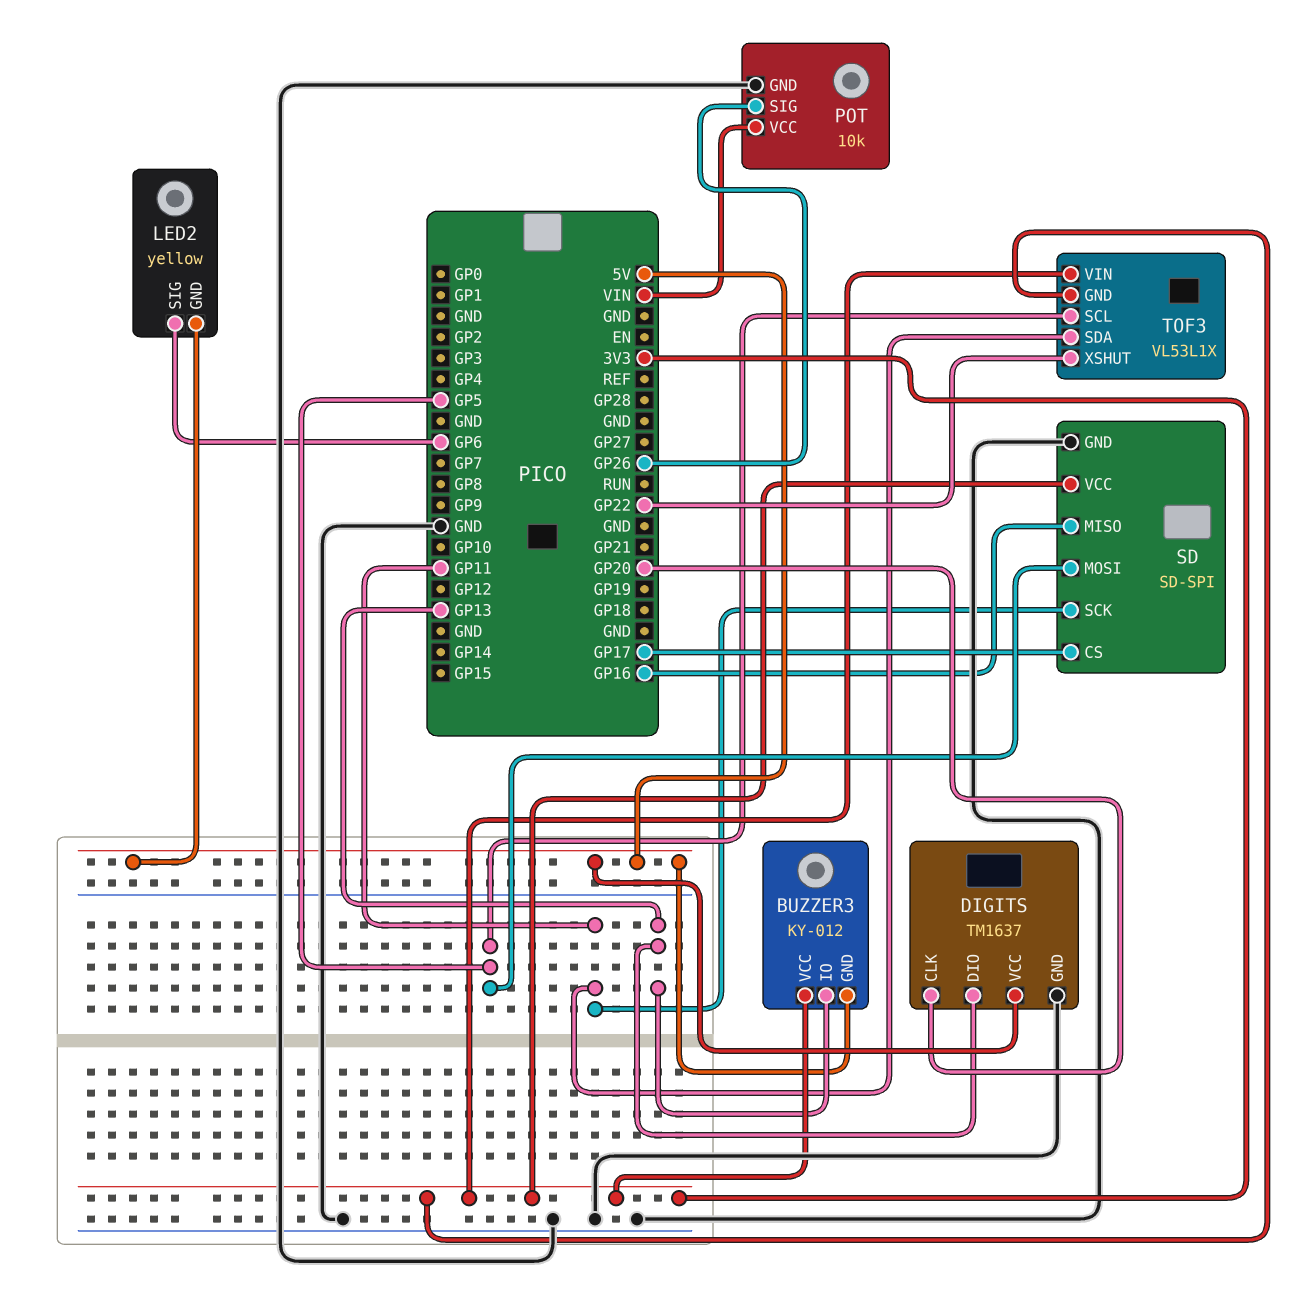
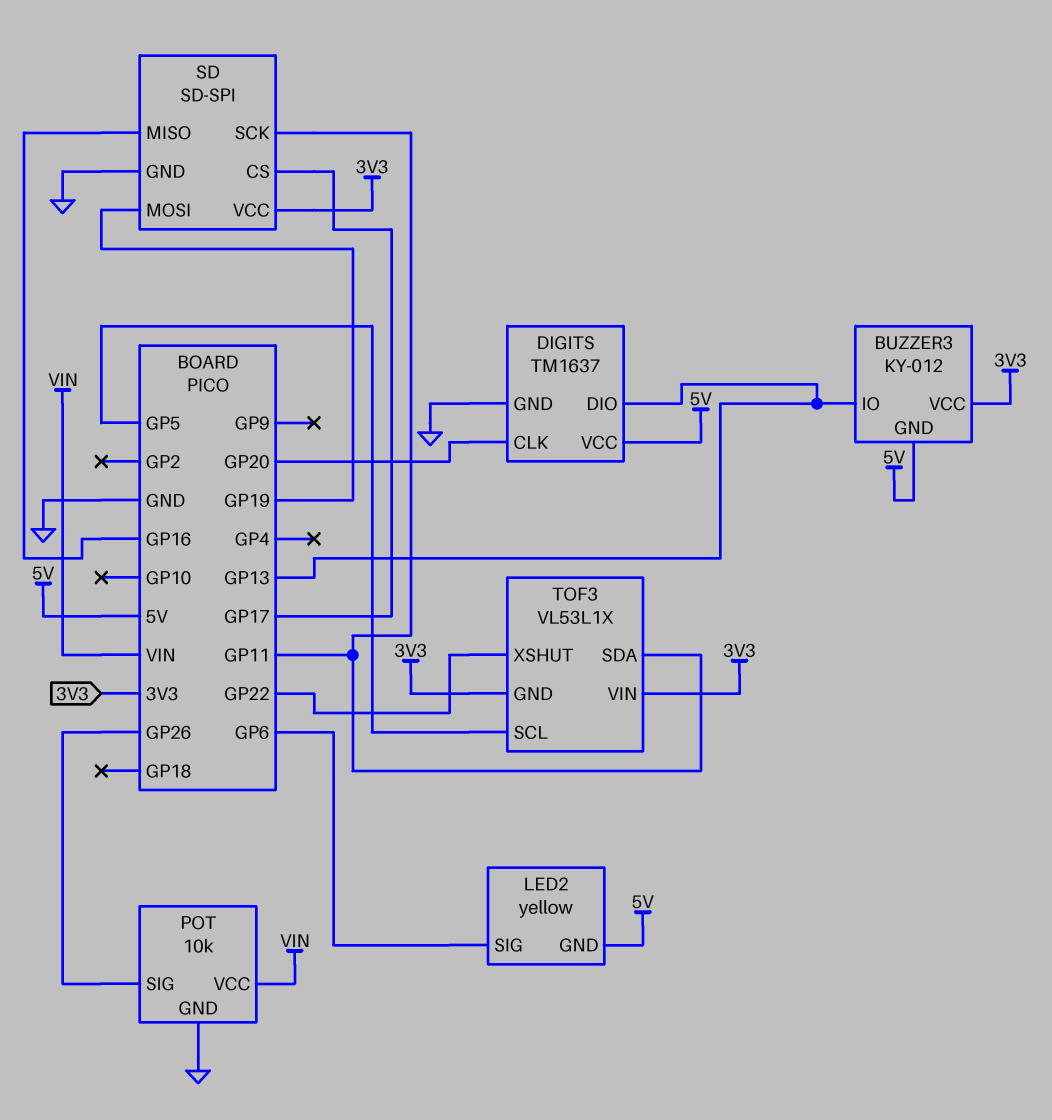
SD pin MOSI: GP5 -> GP19

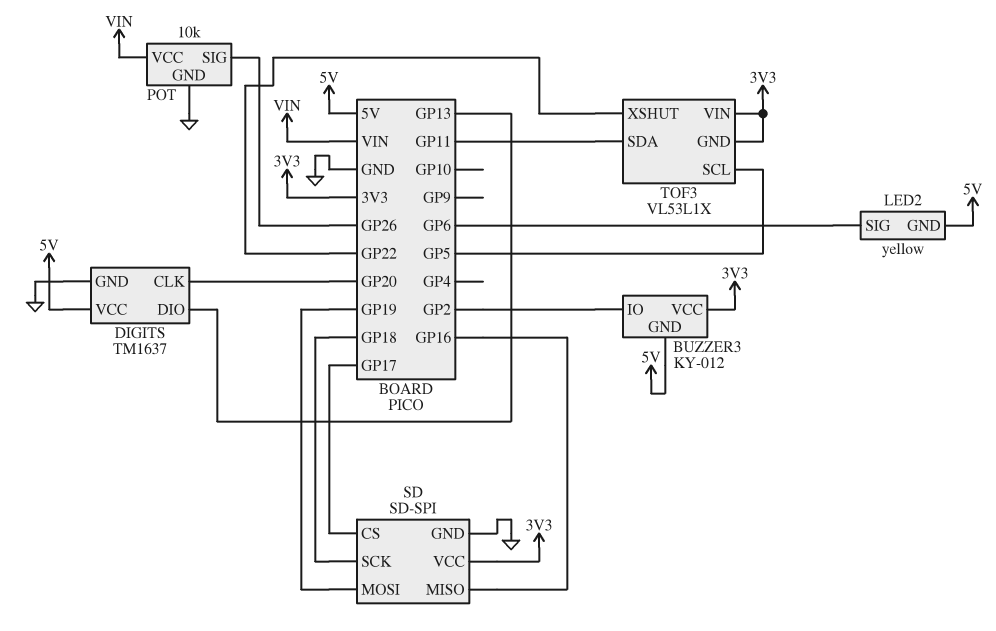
BUZZER3 pin IO: GP13 -> GP2
SD pin SCK: GP11 -> GP18

